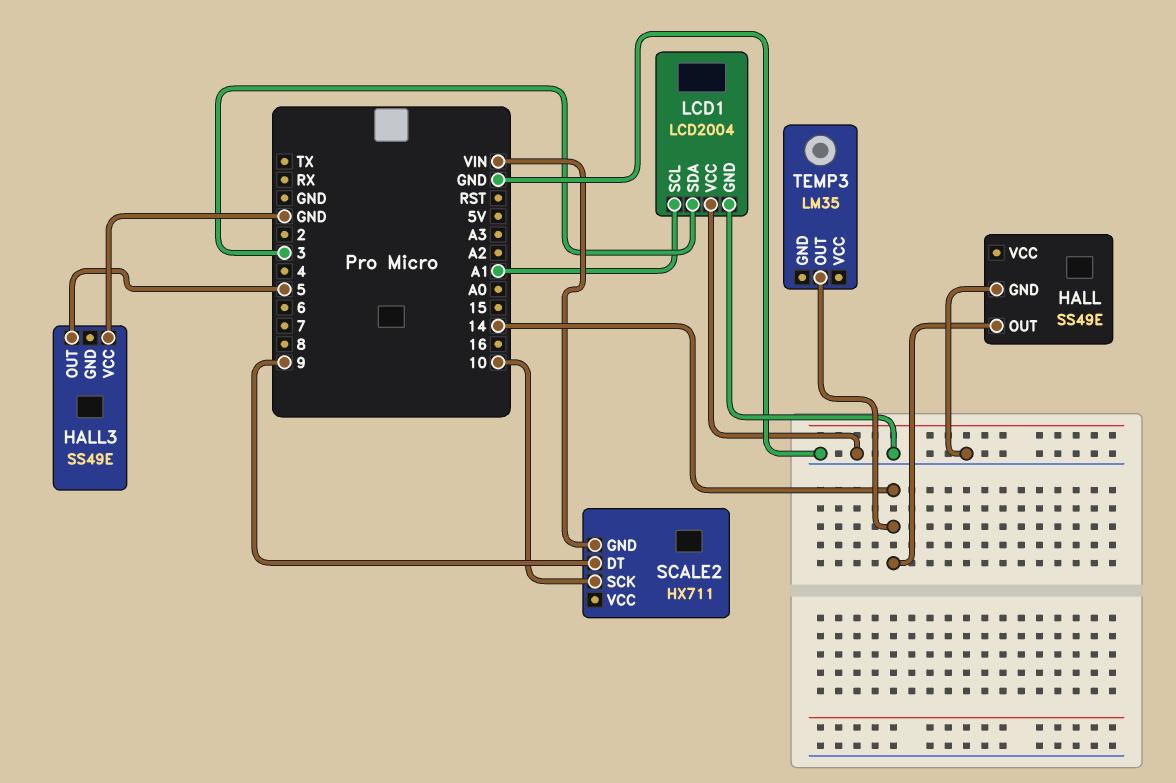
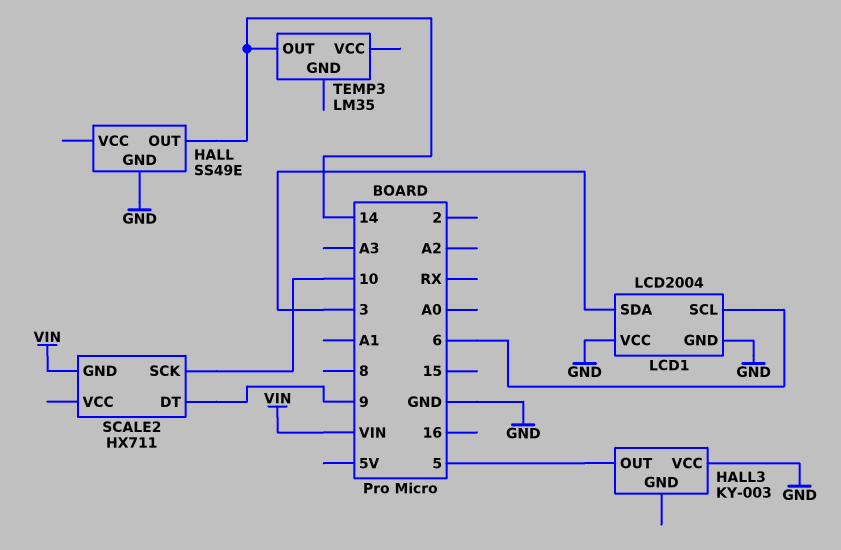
HALL3: SS49E -> KY-003
LCD1 pin SCL: A1 -> 6

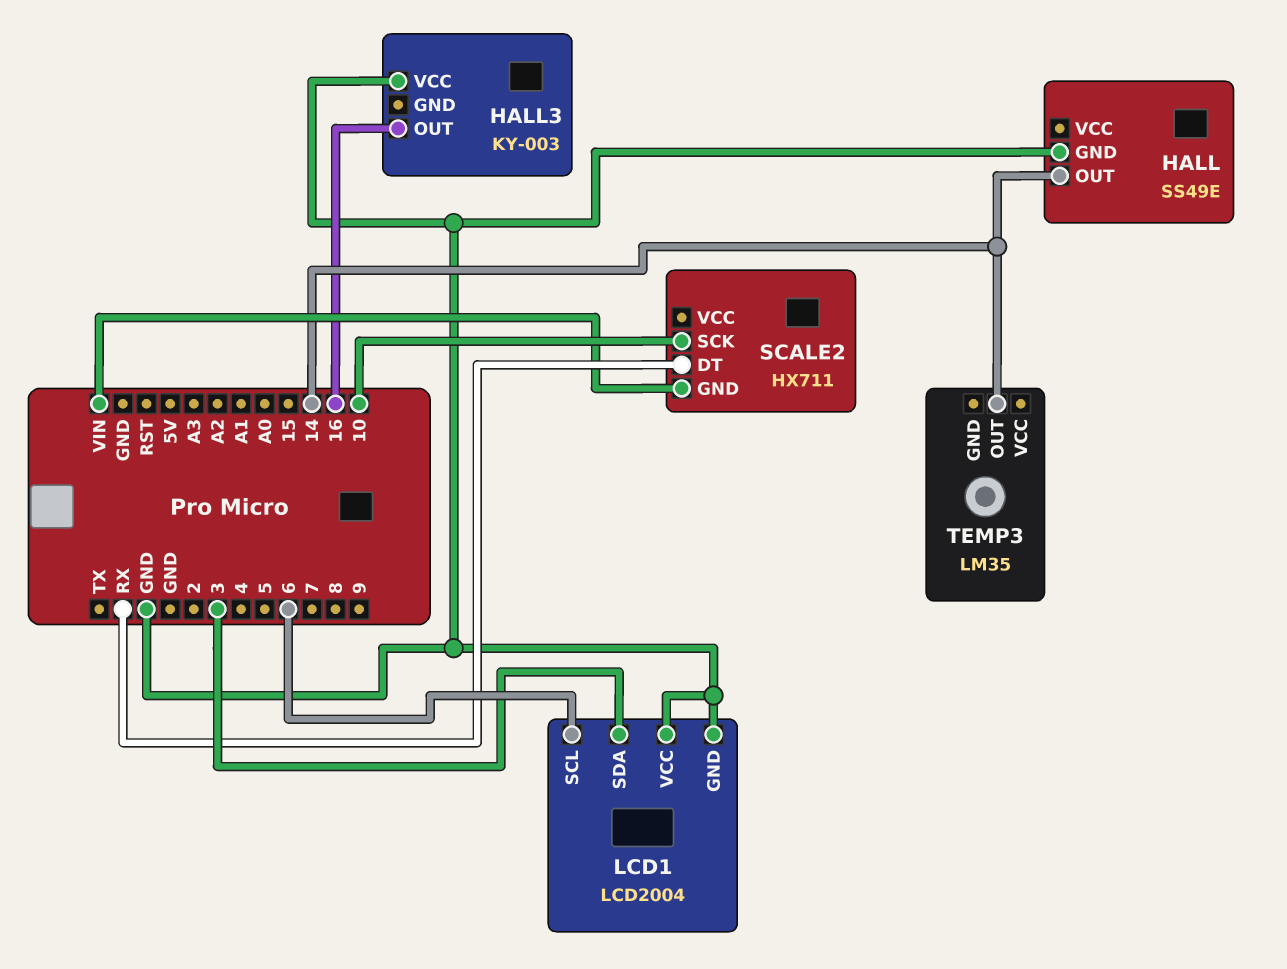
HALL3 pin OUT: 5 -> 16
SCALE2 pin DT: 9 -> RX

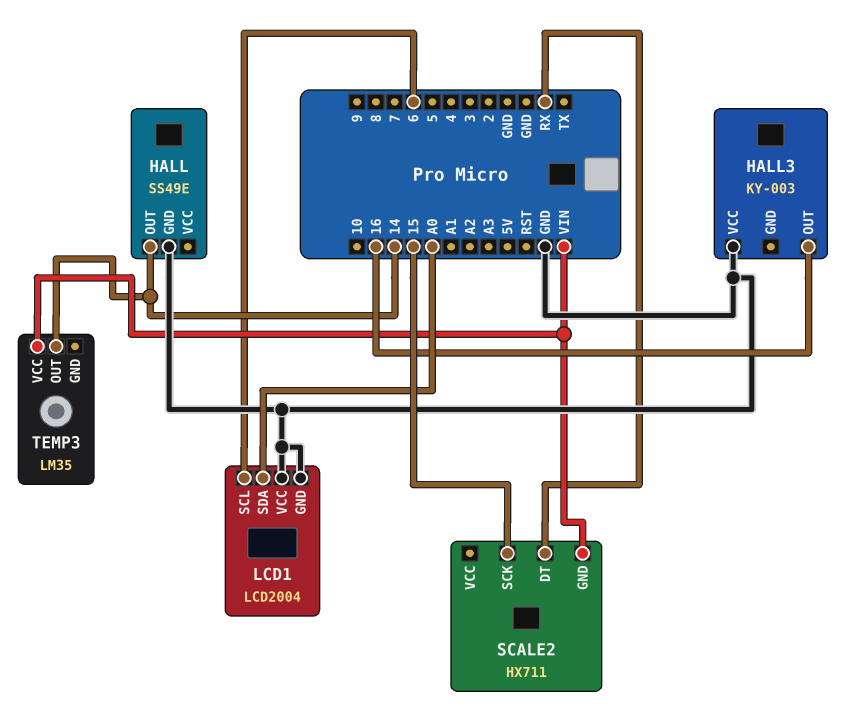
LCD1 pin SDA: 3 -> A0
SCALE2 pin SCK: 10 -> 15
TEMP3 pin VCC: none -> VIN

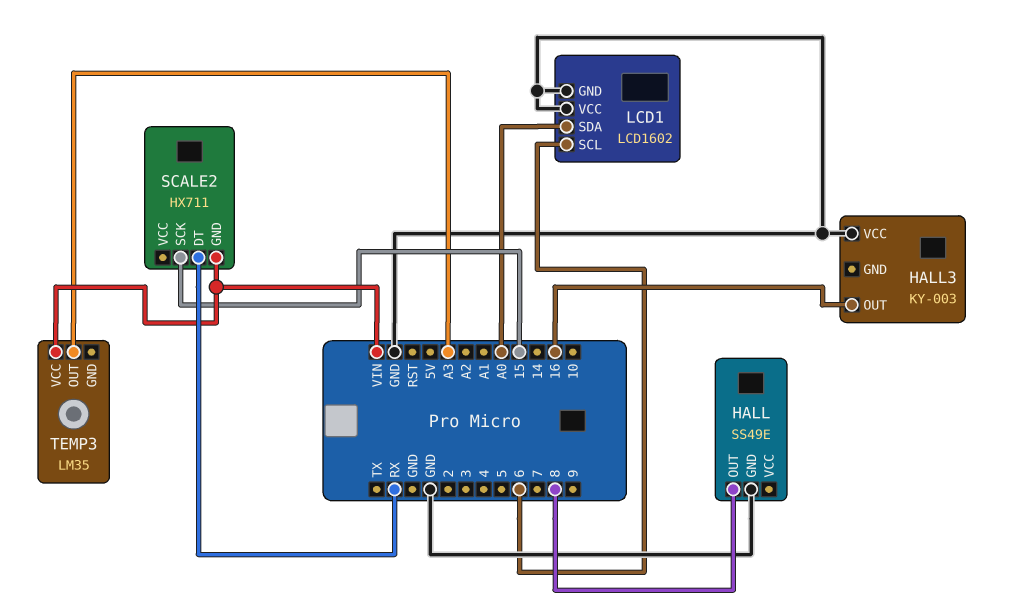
HALL pin OUT: 14 -> 8
LCD1: LCD2004 -> LCD1602
TEMP3 pin OUT: 14 -> A3

